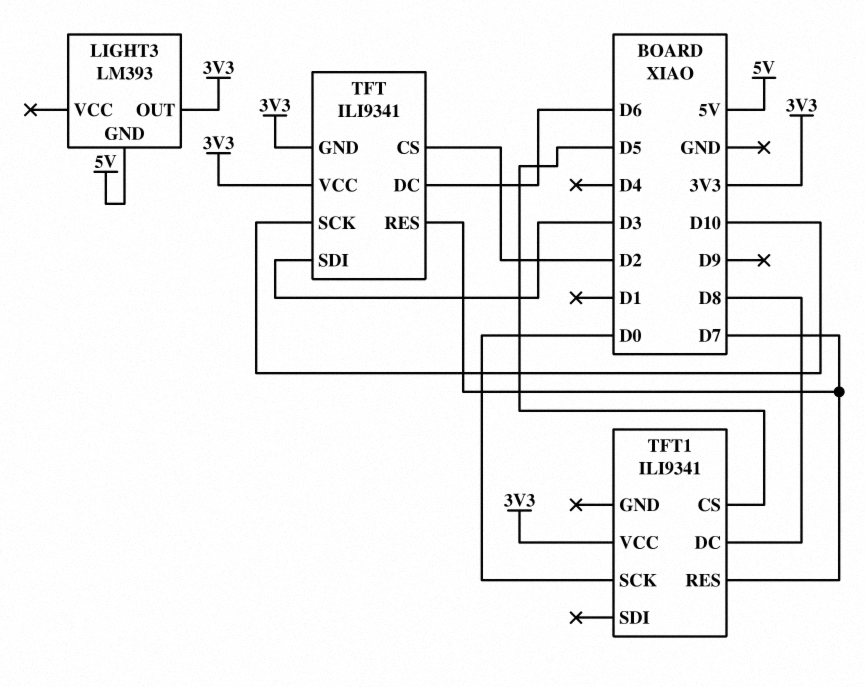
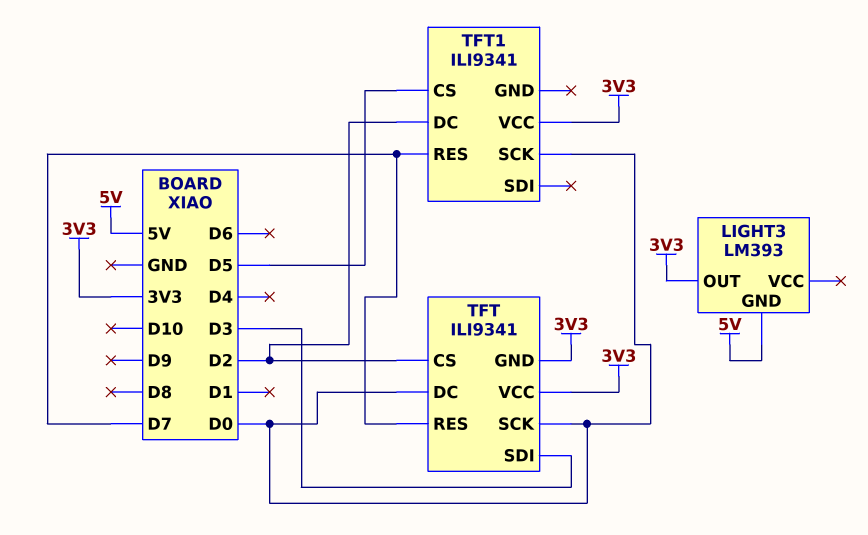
TFT pin DC: D6 -> D0
TFT pin SCK: D10 -> D0
TFT1 pin DC: D8 -> D2

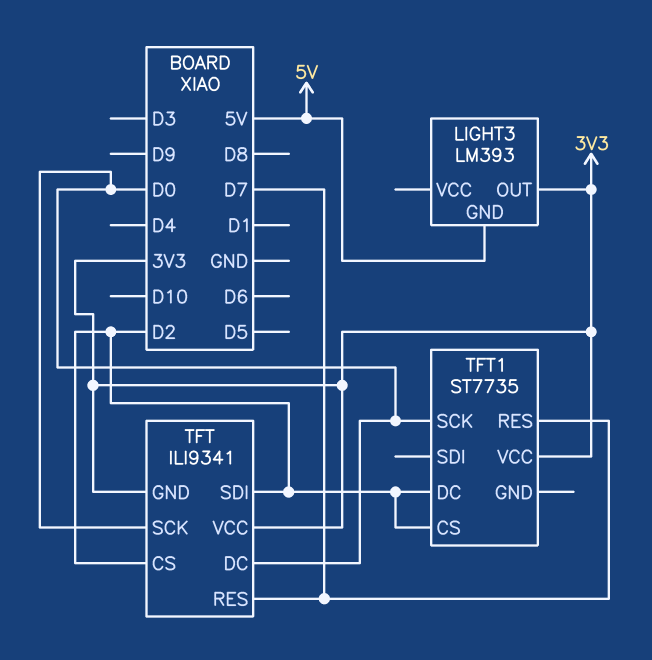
TFT pin SDI: D3 -> D2
TFT1: ILI9341 -> ST7735
TFT1 pin CS: D5 -> D2

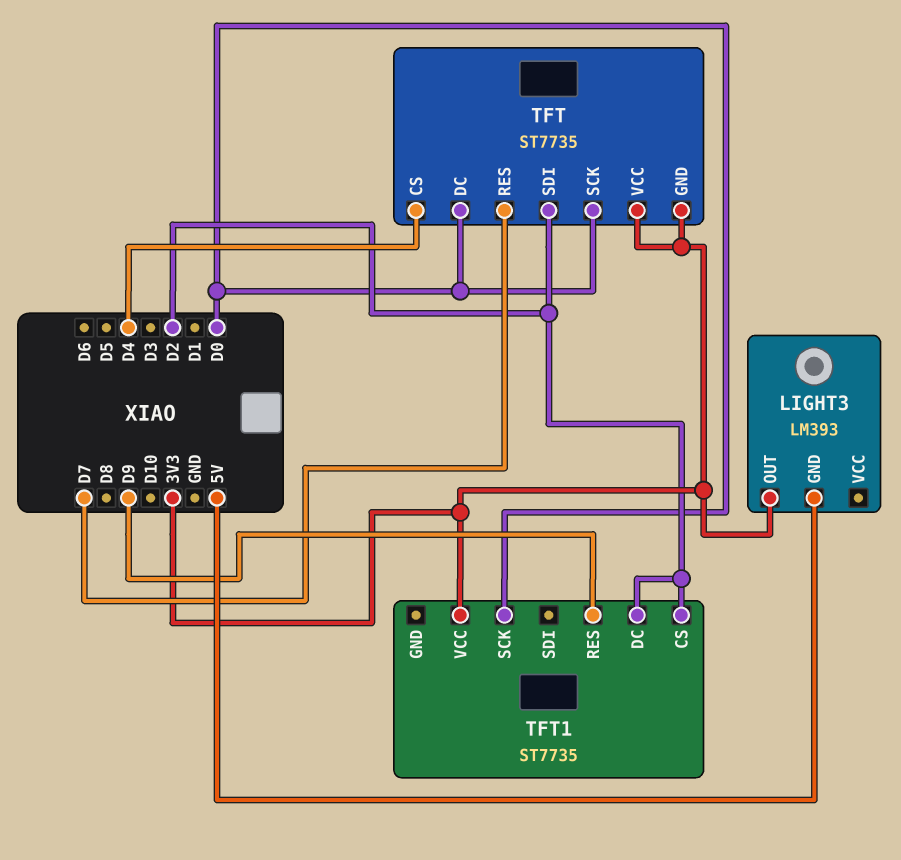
TFT: ILI9341 -> ST7735
TFT pin CS: D2 -> D4
TFT1 pin RES: D7 -> D9

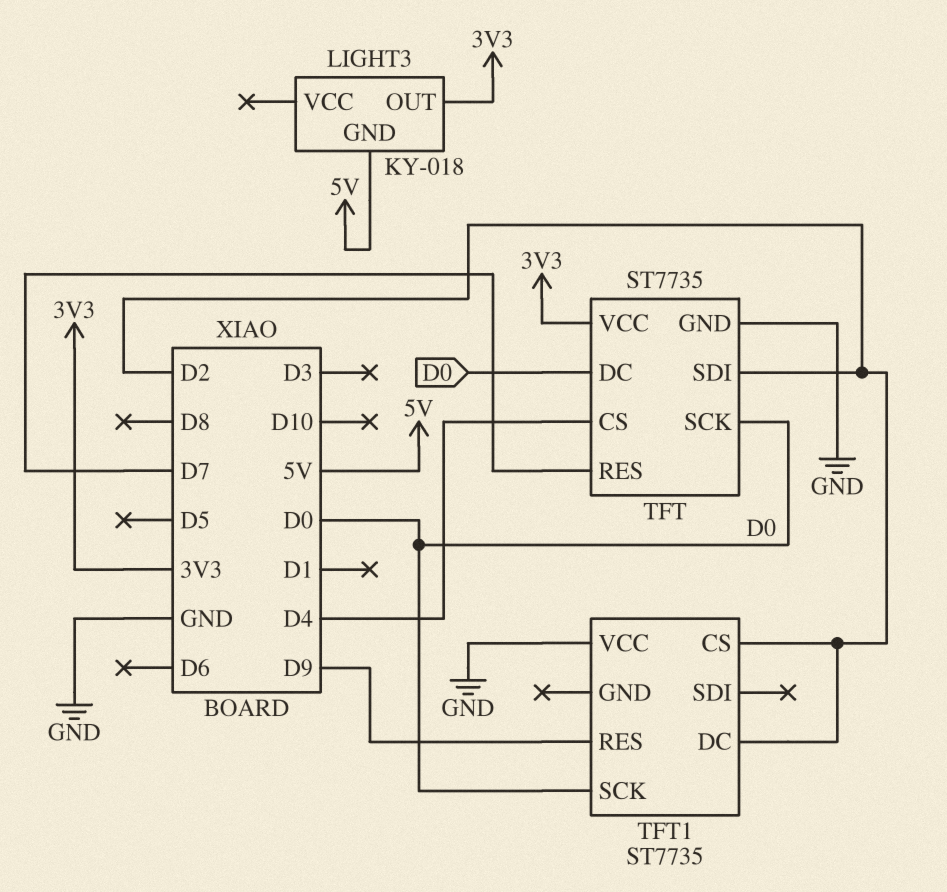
LIGHT3: LM393 -> KY-018
TFT pin GND: 3V3 -> GND
TFT1 pin VCC: 3V3 -> GND

